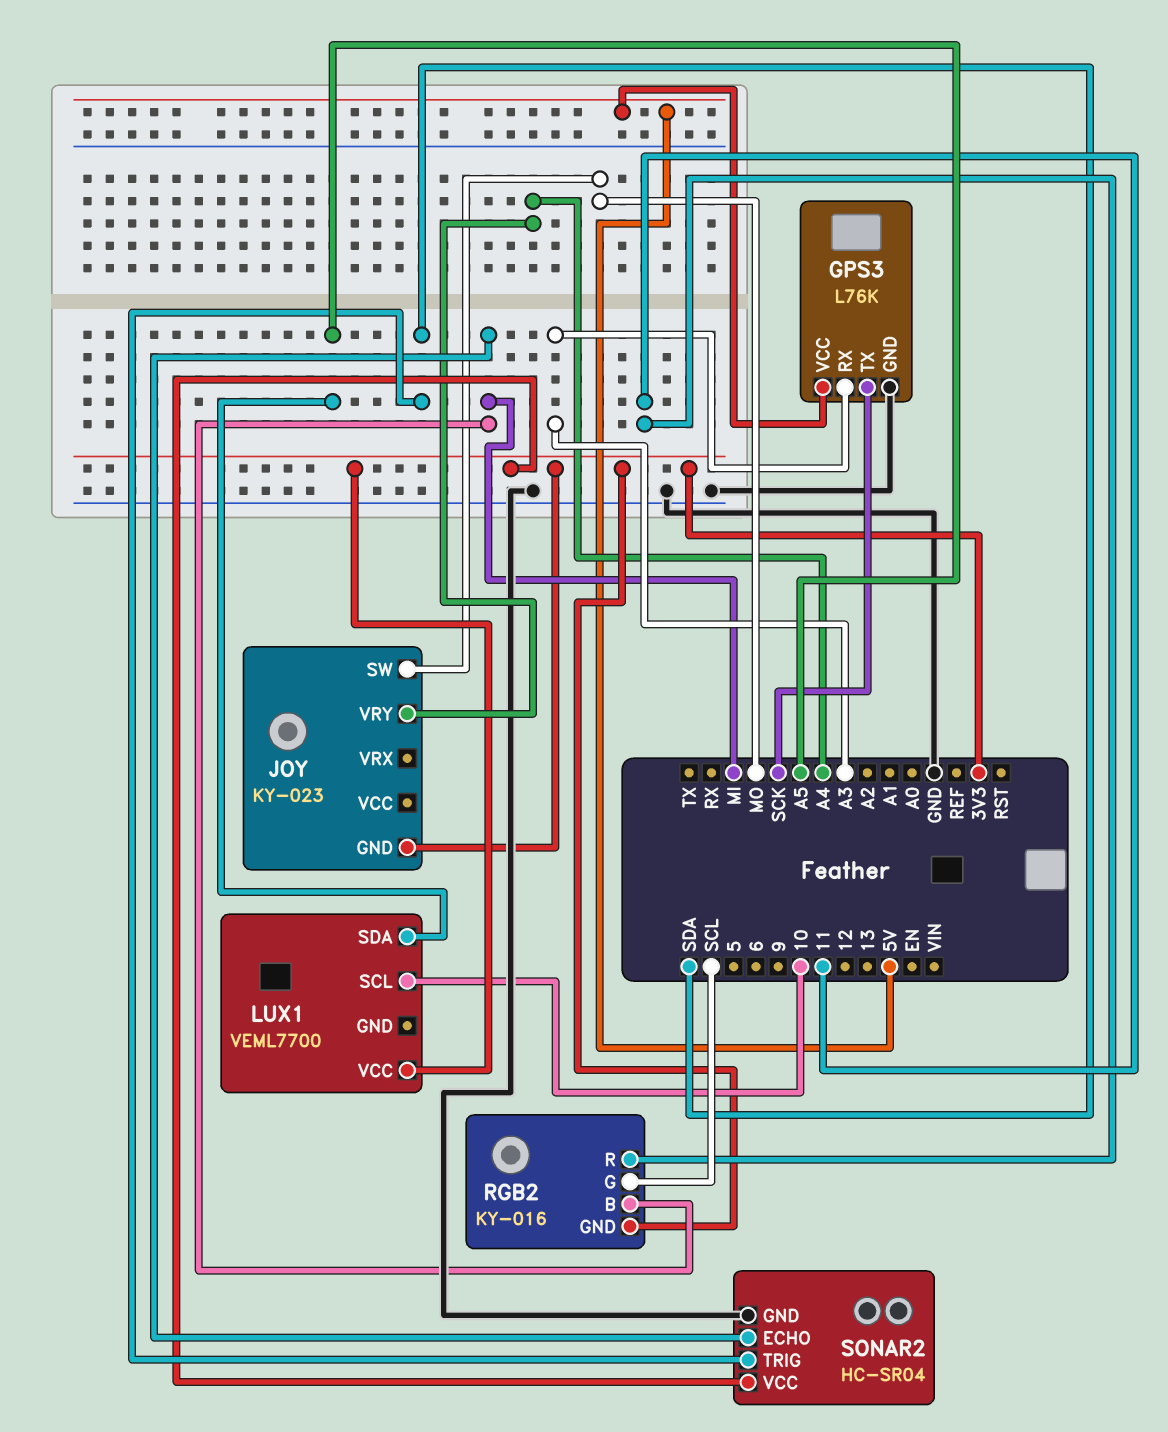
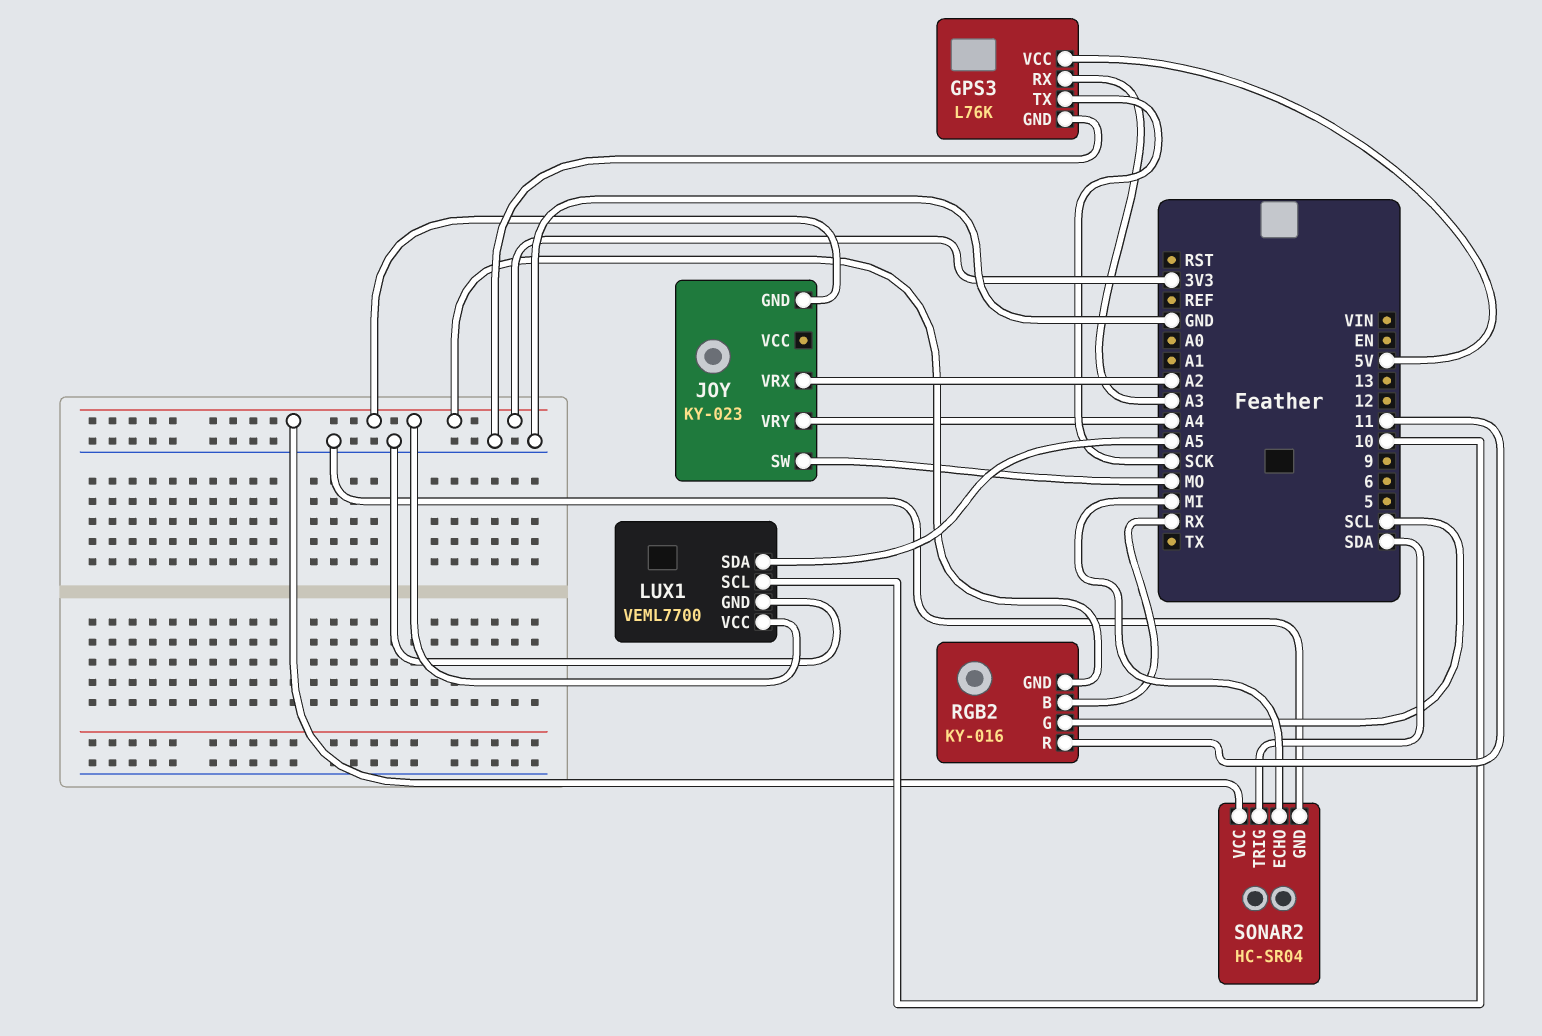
JOY pin VRX: none -> A2
LUX1 pin GND: none -> GND
RGB2 pin B: MI -> RX

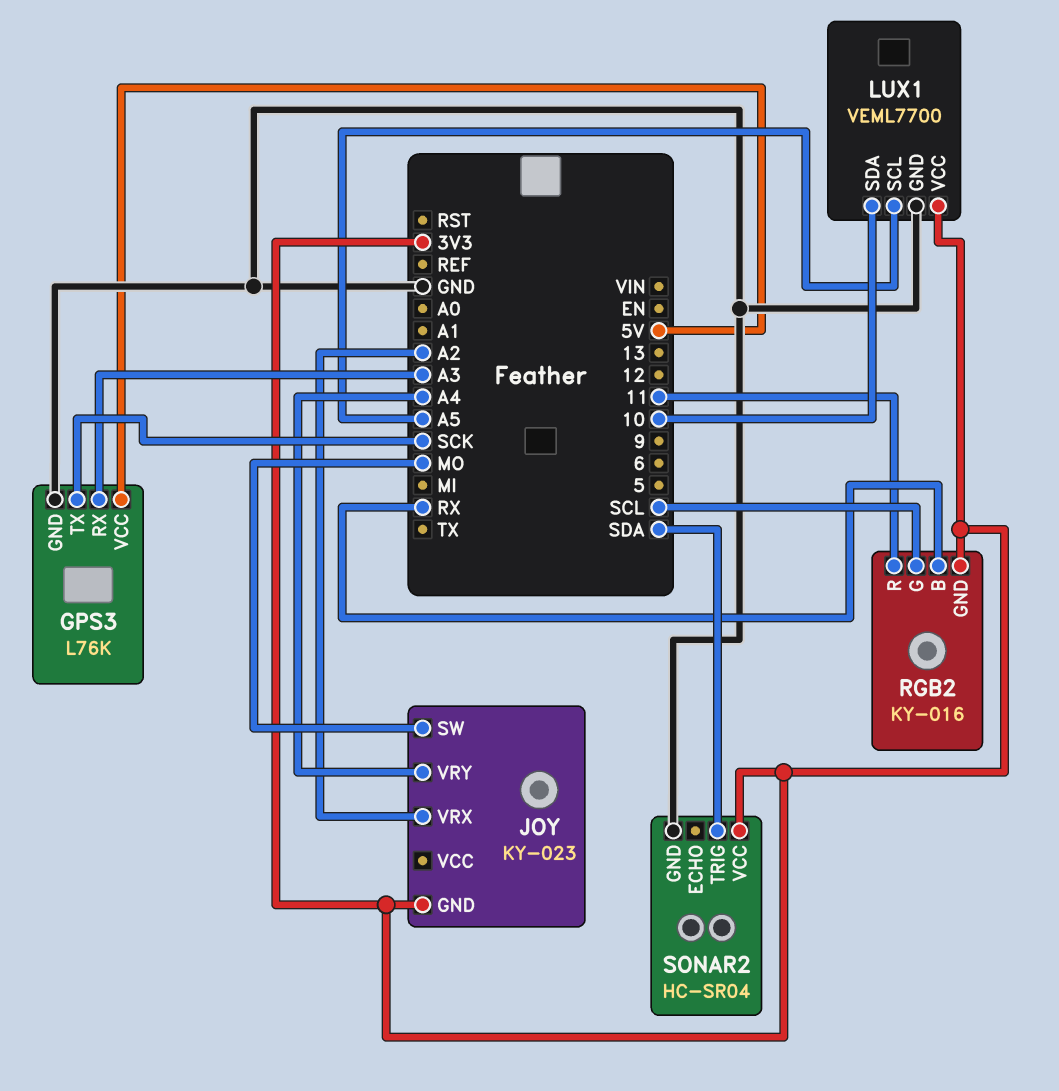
LUX1 pin SCL: 10 -> A5
LUX1 pin SDA: A5 -> 10
SONAR2 pin ECHO: MI -> none

